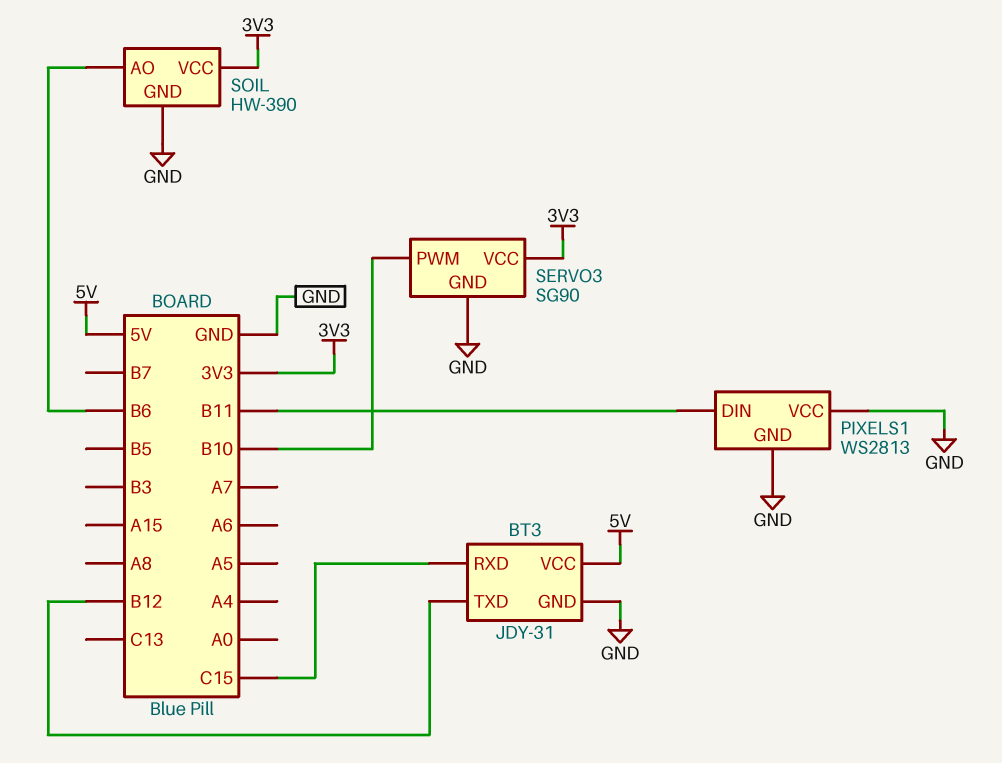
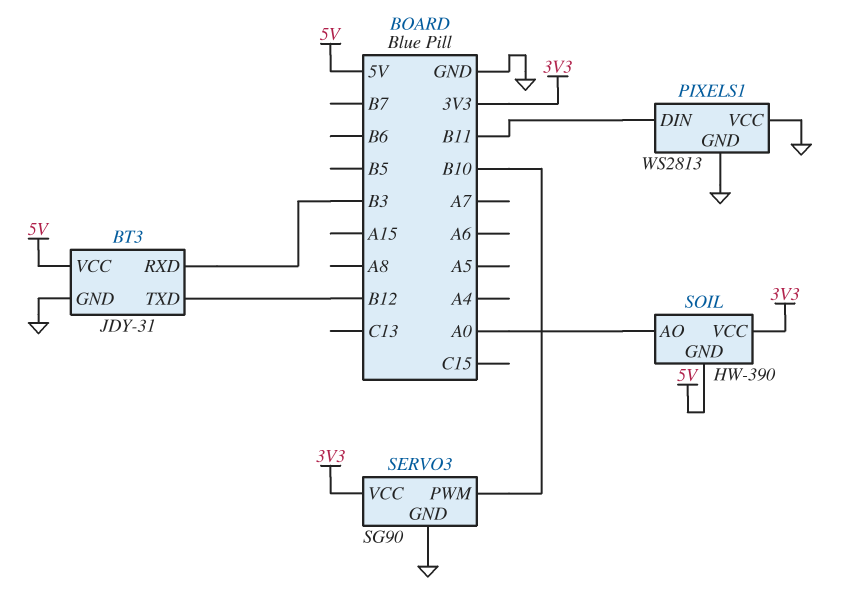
BT3 pin RXD: C15 -> B3
SOIL pin AO: B6 -> A0
SOIL pin GND: GND -> 5V

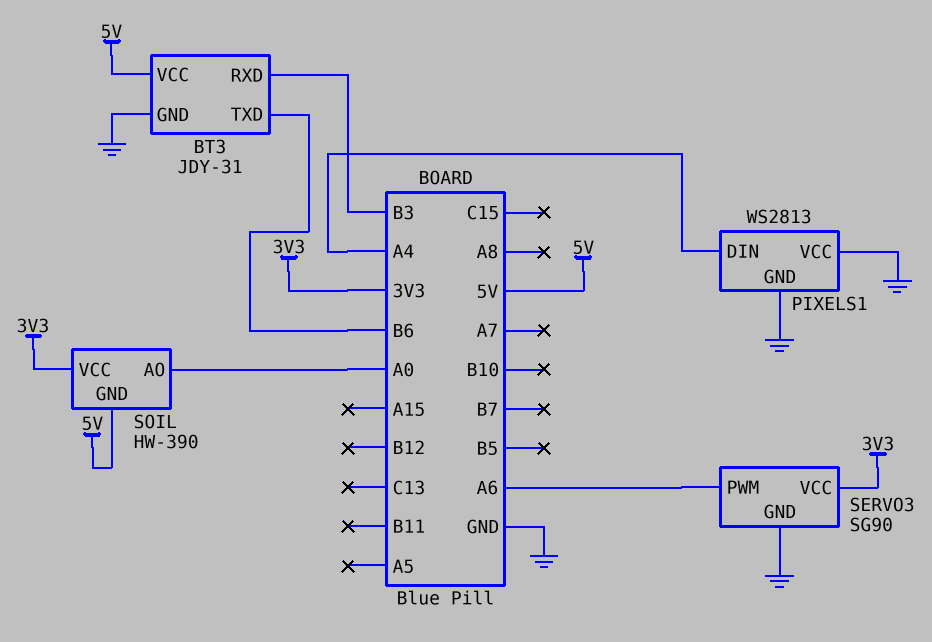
BT3 pin TXD: B12 -> B6
PIXELS1 pin DIN: B11 -> A4
SERVO3 pin PWM: B10 -> A6

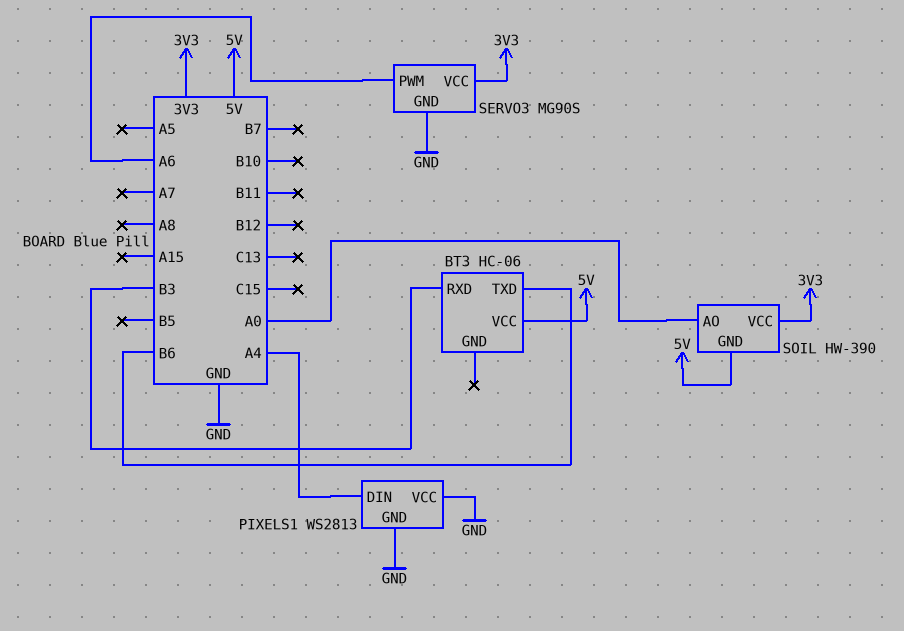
BT3: JDY-31 -> HC-06
BT3 pin GND: GND -> none
SERVO3: SG90 -> MG90S

